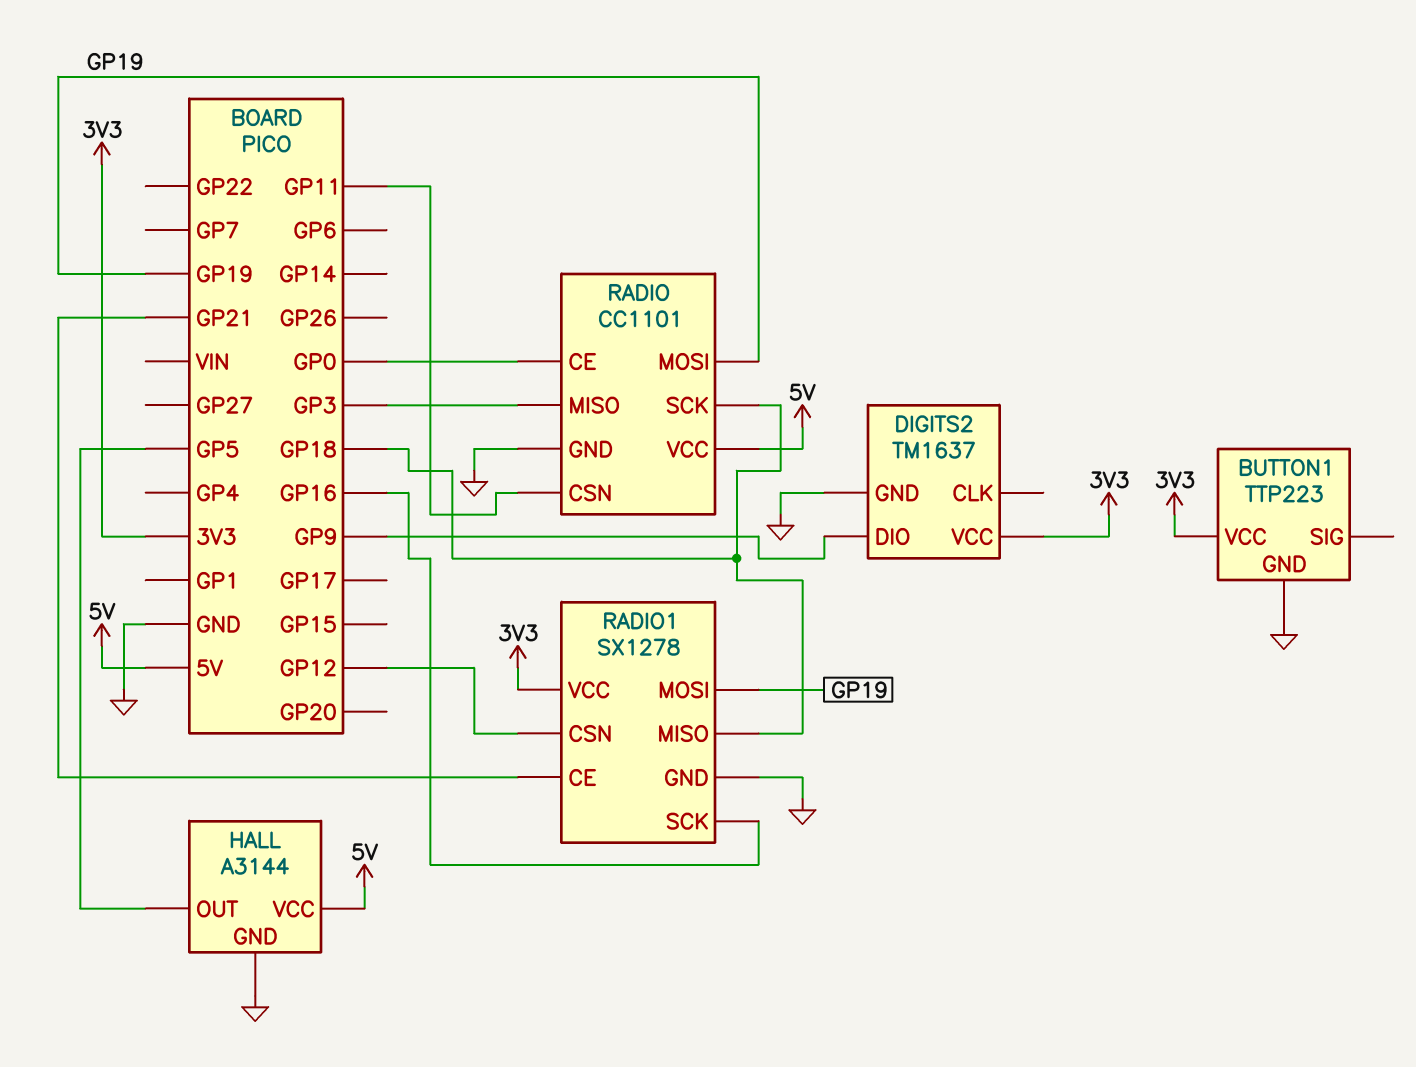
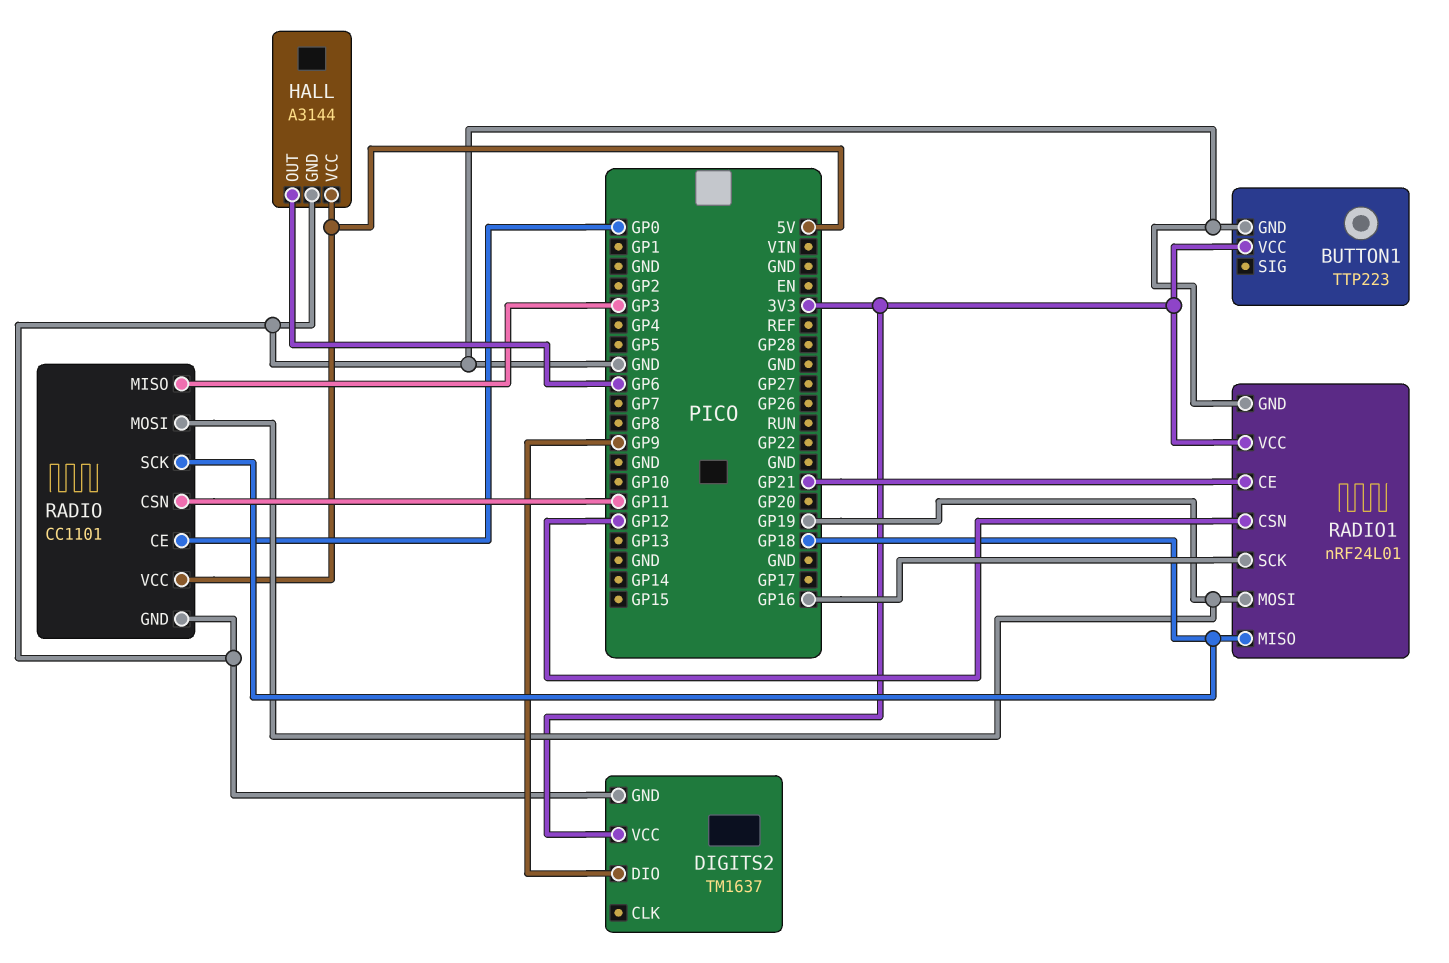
HALL pin OUT: GP5 -> GP6
RADIO1: SX1278 -> nRF24L01

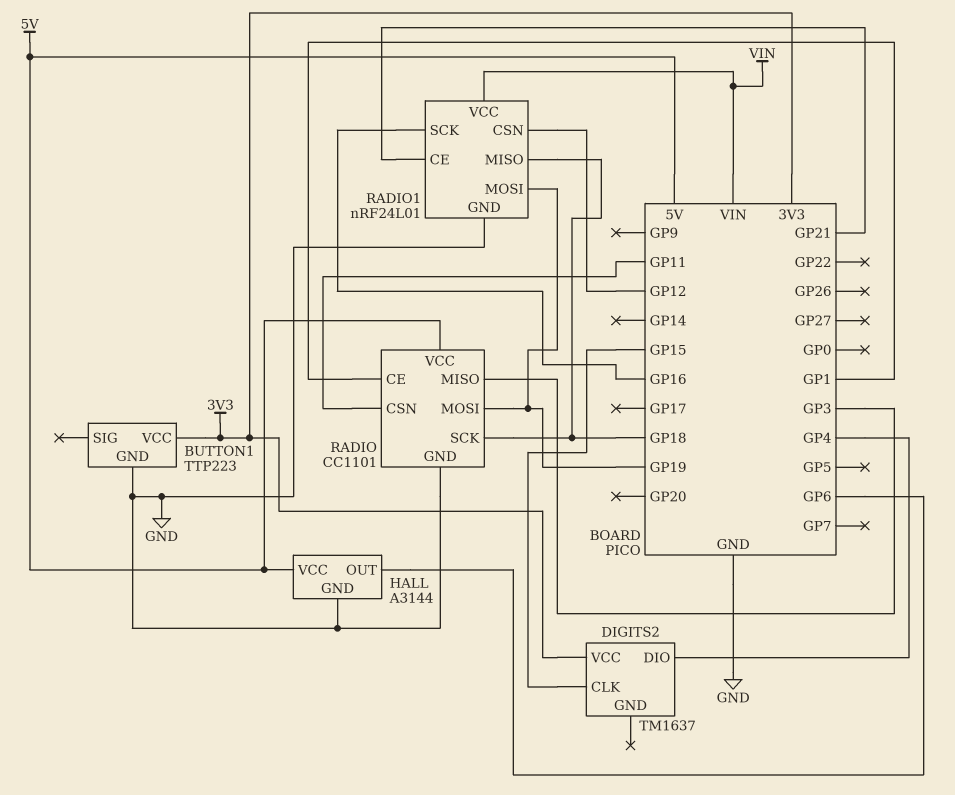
DIGITS2 pin CLK: none -> GP15
DIGITS2 pin DIO: GP9 -> GP4
DIGITS2 pin GND: GND -> none
RADIO pin CE: GP0 -> GP1
RADIO1 pin VCC: 3V3 -> VIN

